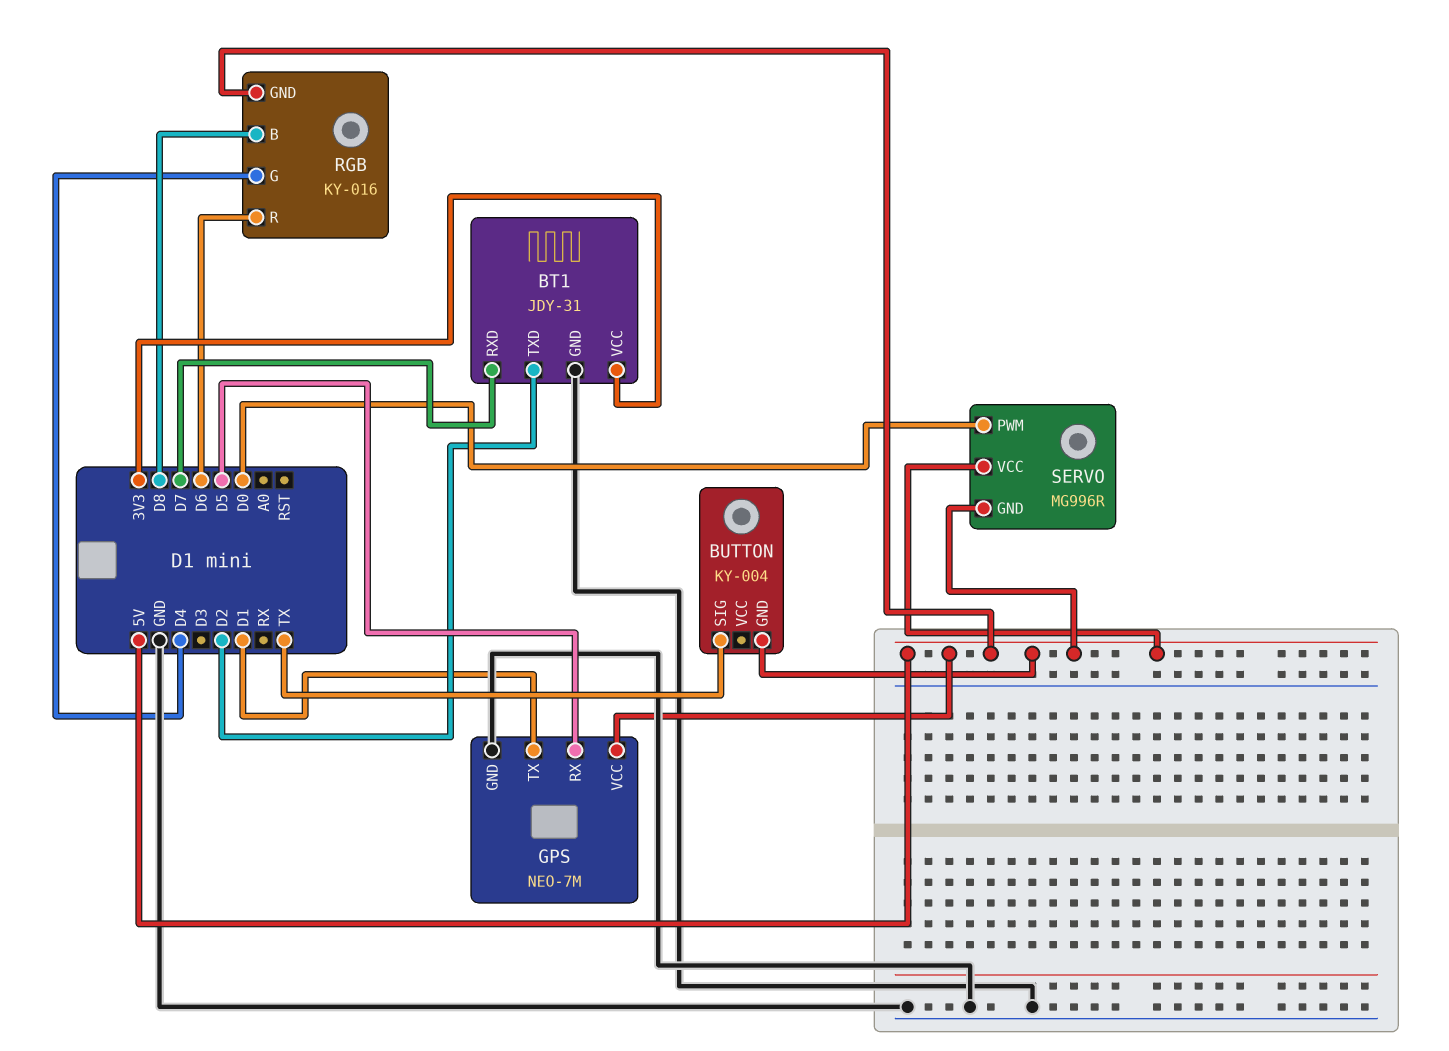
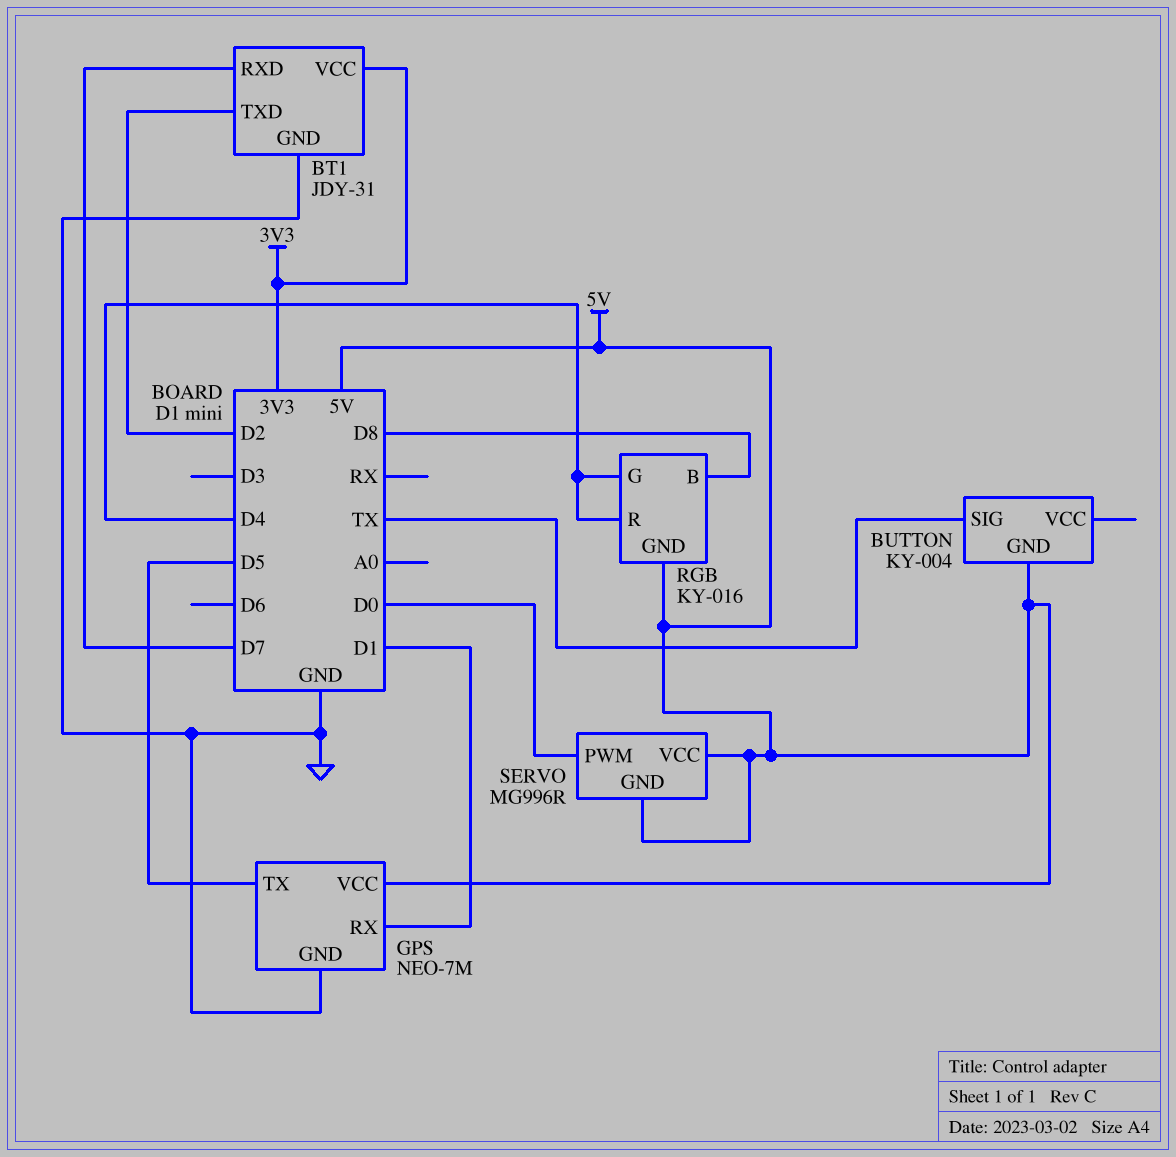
GPS pin RX: D5 -> D1
GPS pin TX: D1 -> D5
RGB pin R: D6 -> D4

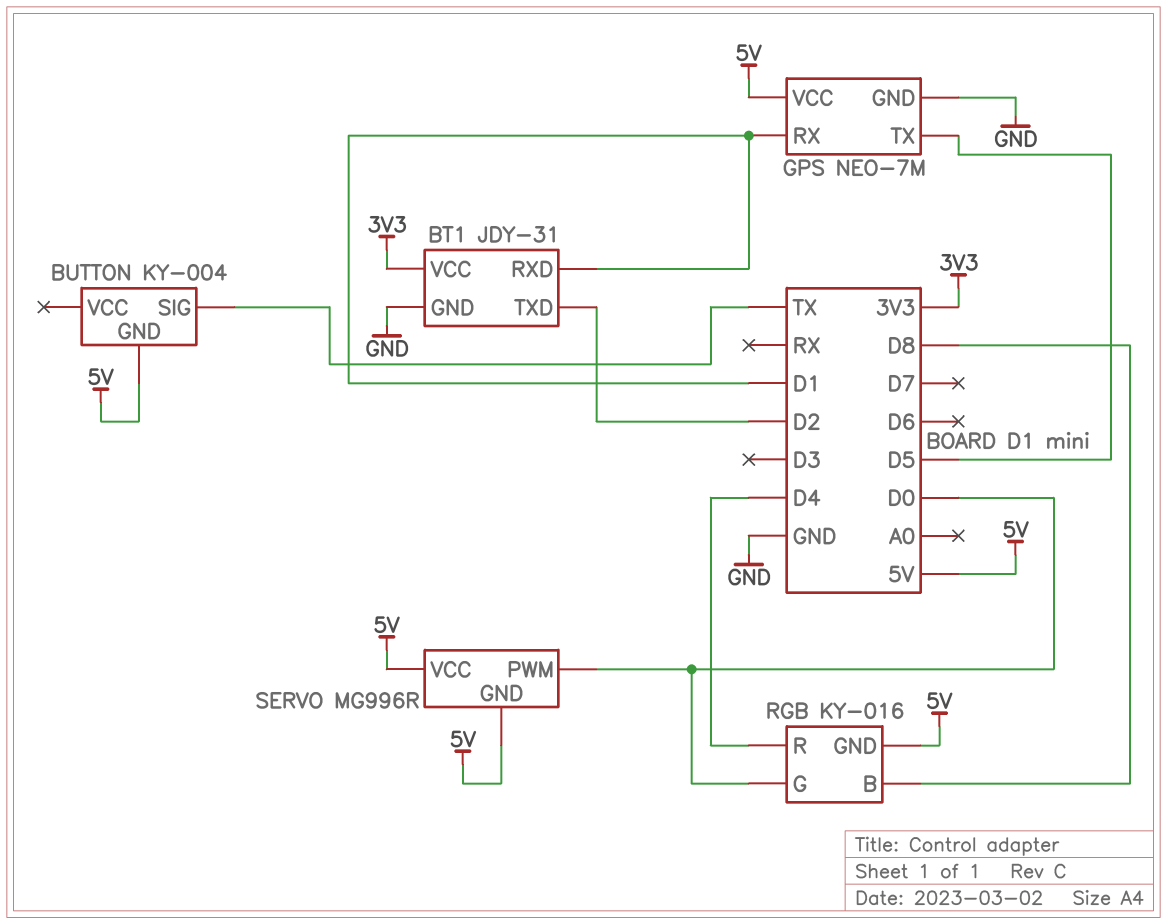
BT1 pin RXD: D7 -> D1
RGB pin G: D4 -> D0

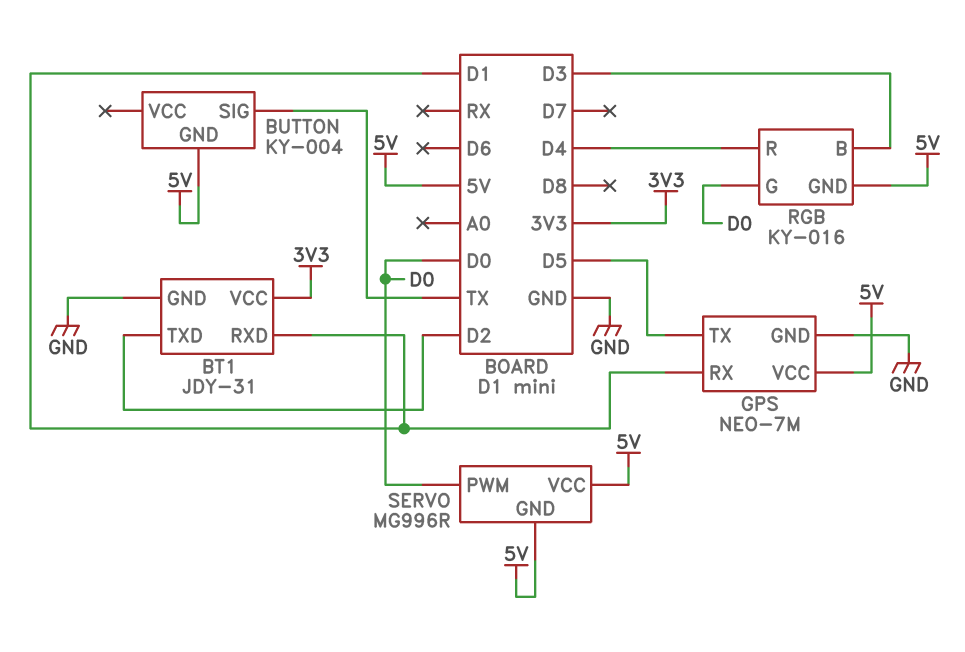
RGB pin B: D8 -> D3

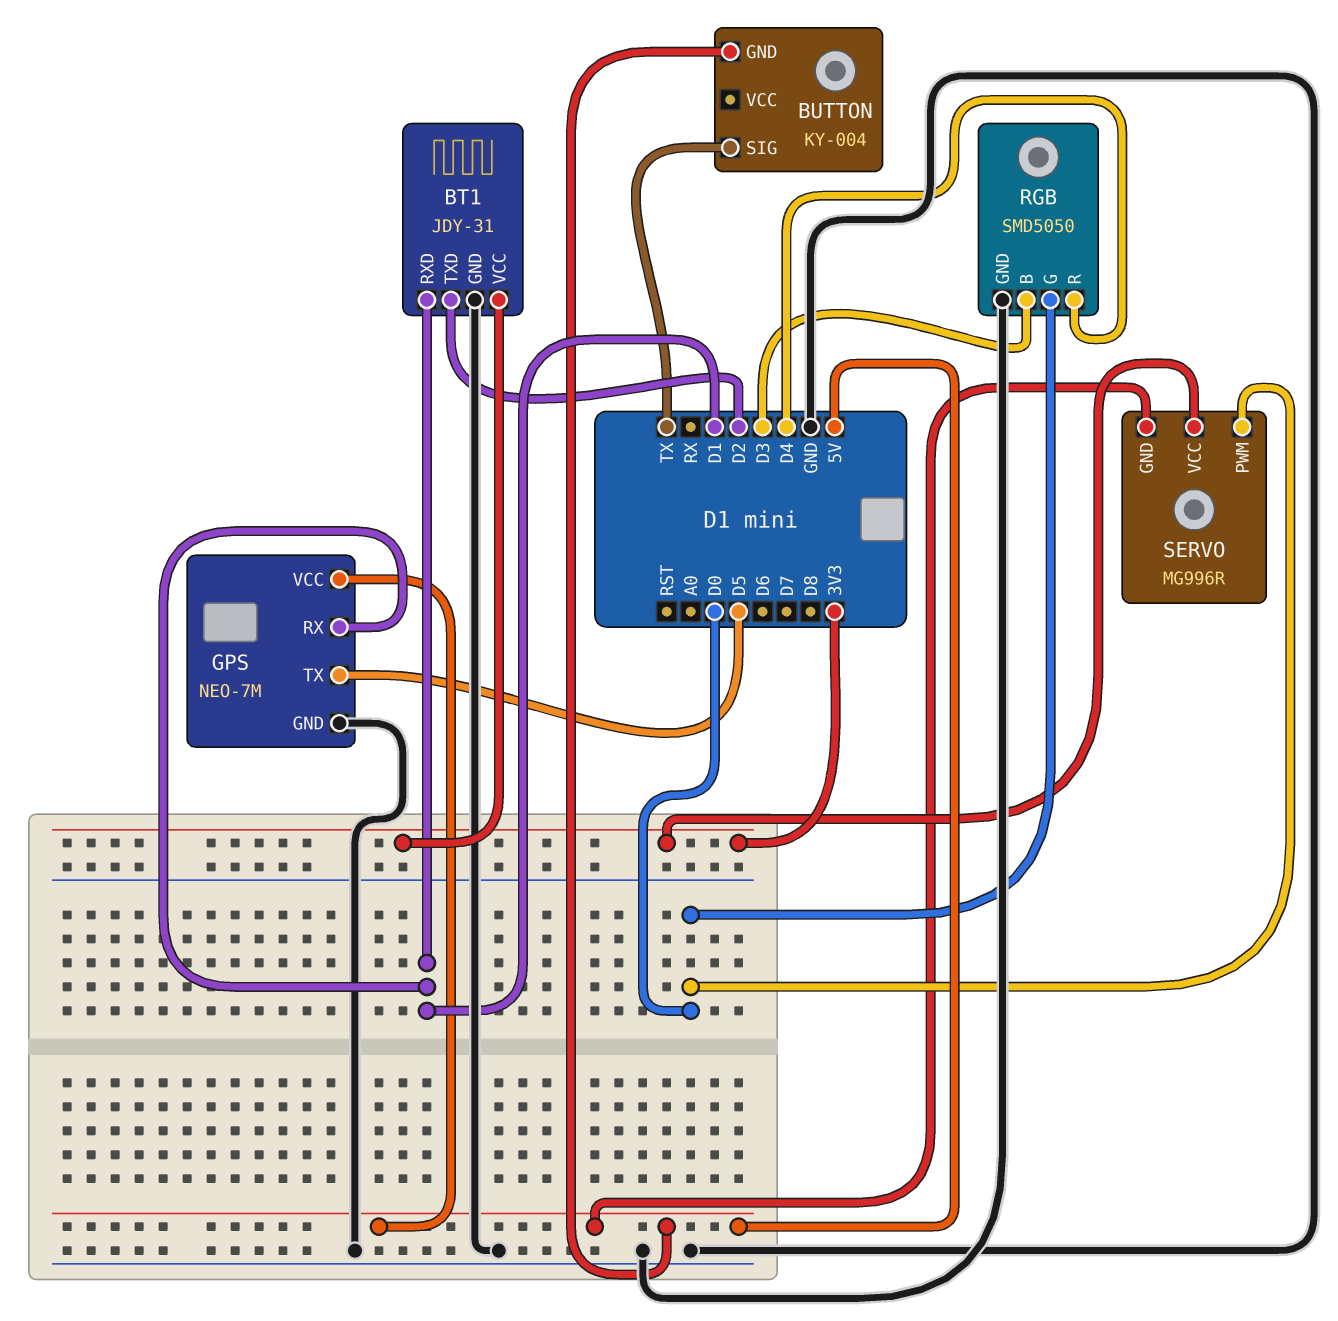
RGB: KY-016 -> SMD5050
RGB pin GND: 5V -> GND
SERVO pin VCC: 5V -> 3V3

